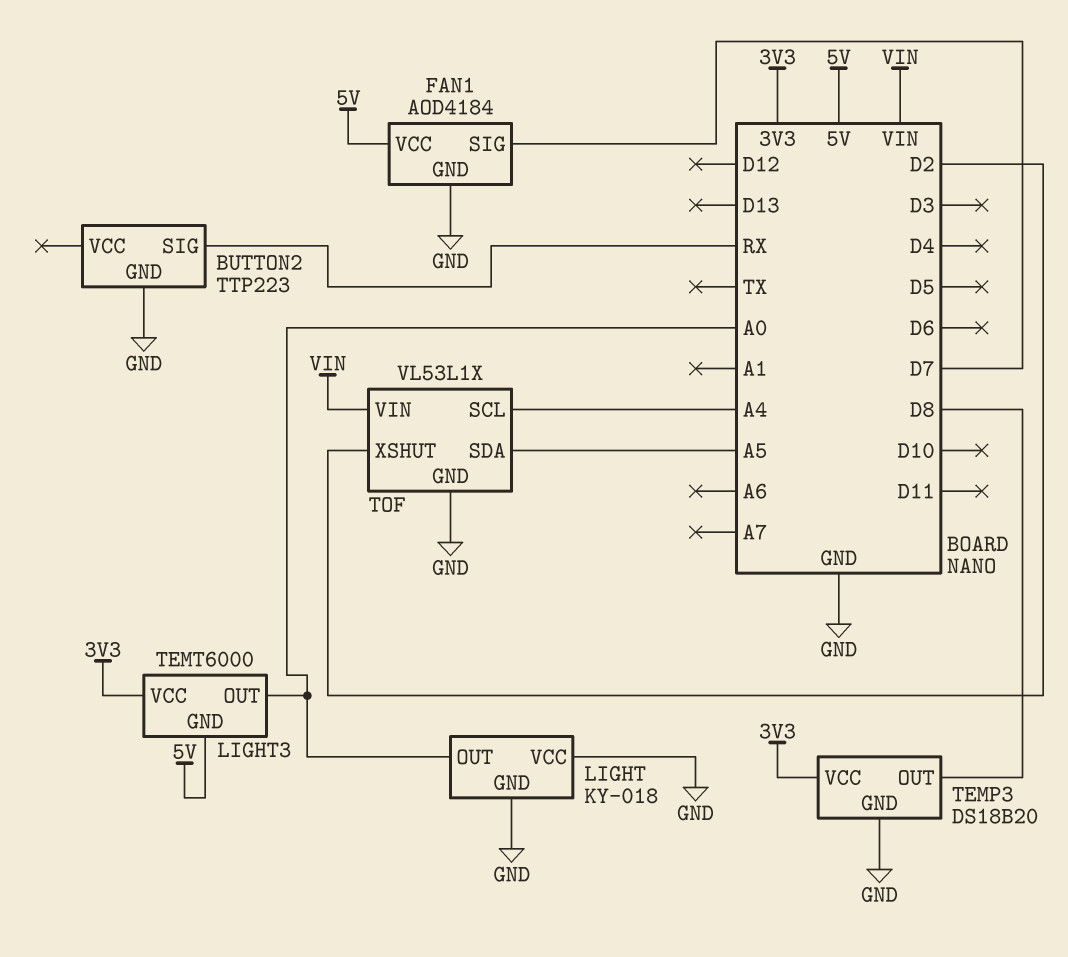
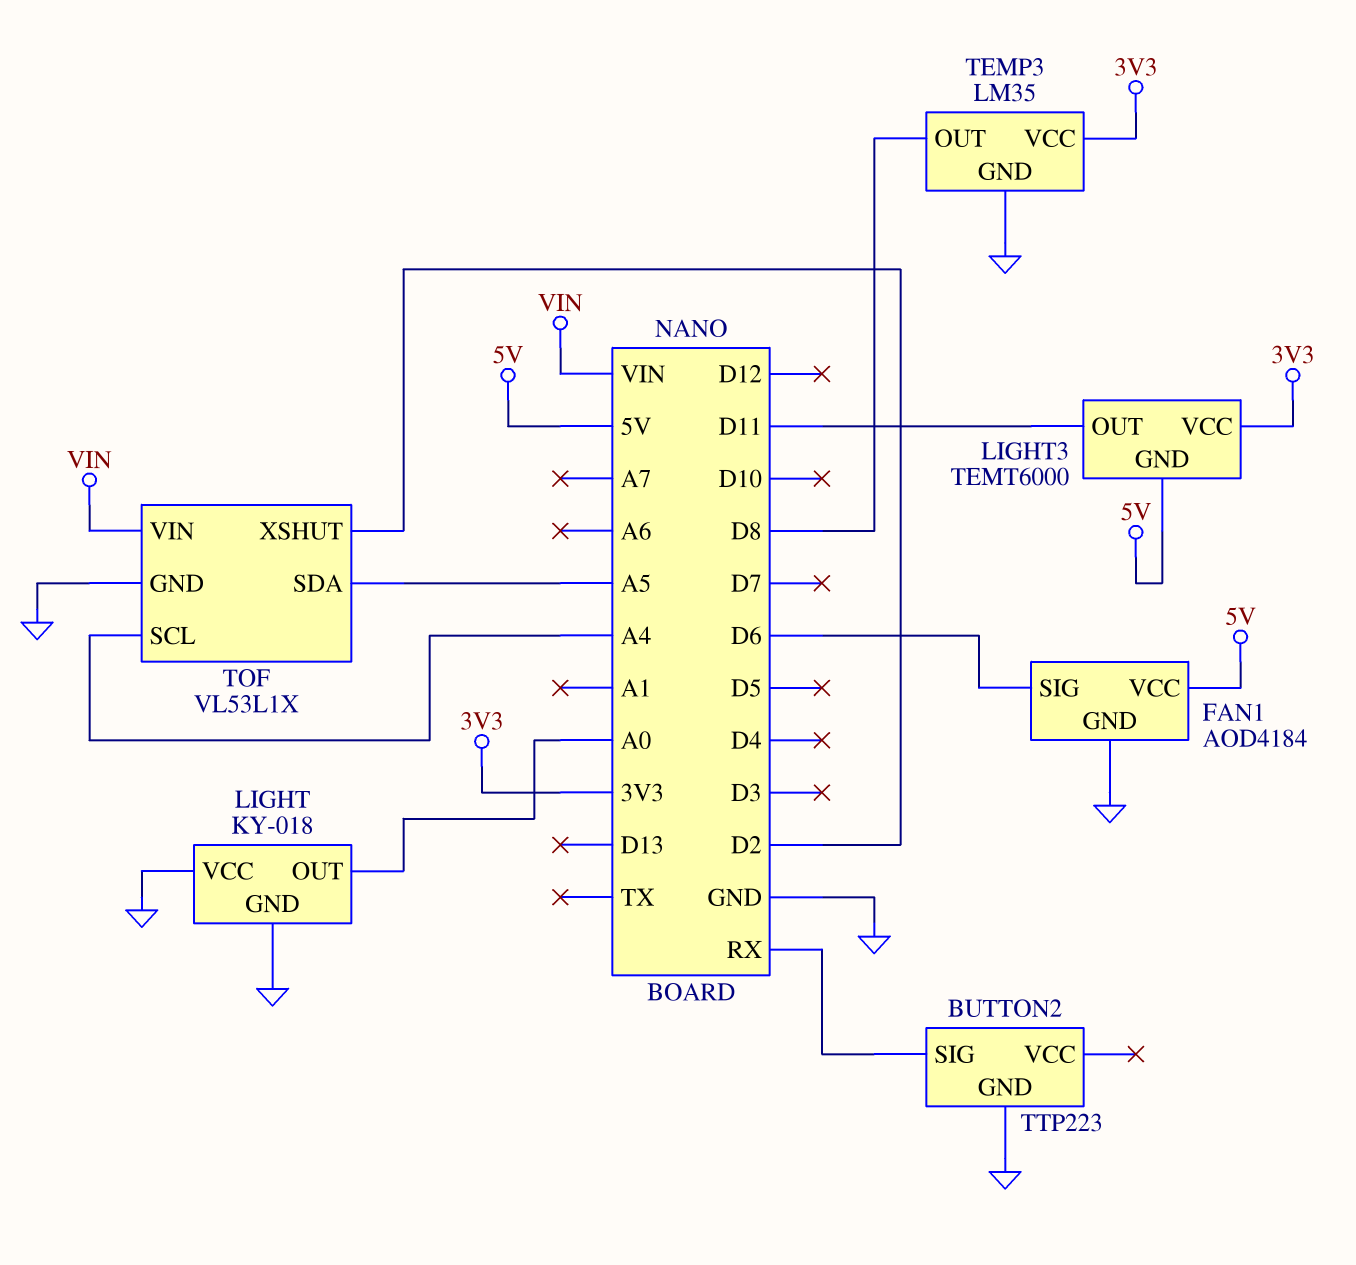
FAN1 pin SIG: D7 -> D6
LIGHT3 pin OUT: A0 -> D11
TEMP3: DS18B20 -> LM35

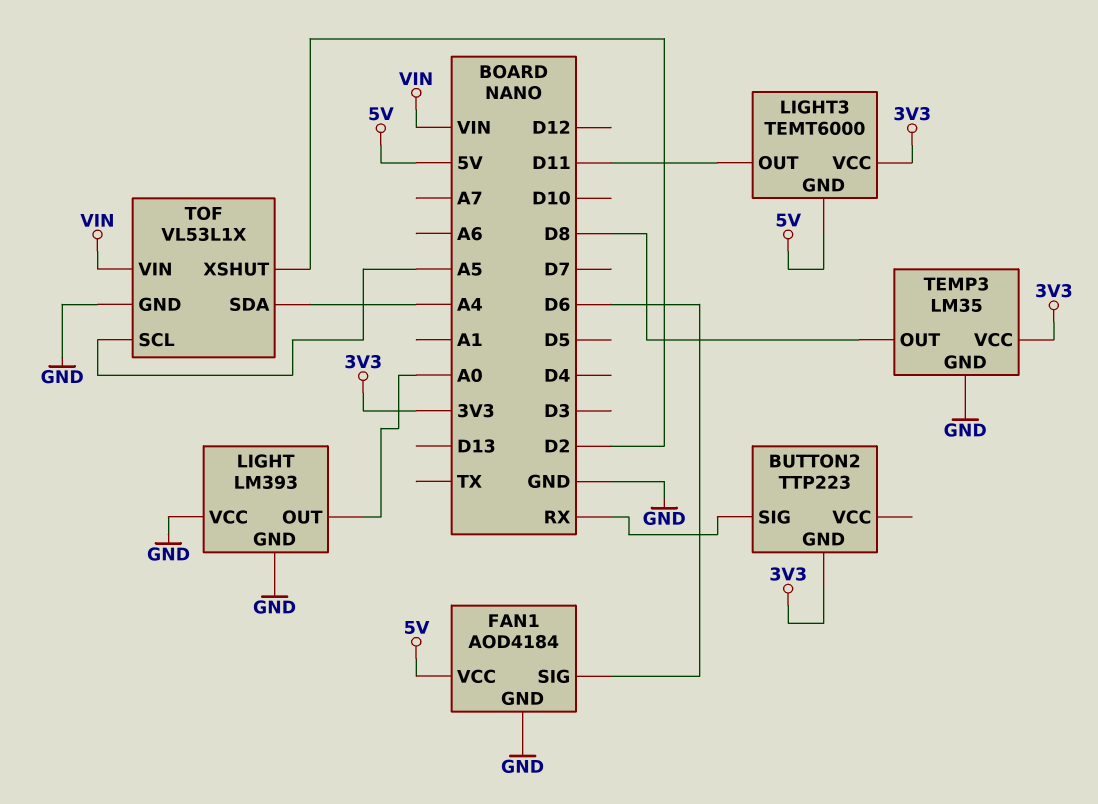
BUTTON2 pin GND: GND -> 3V3
LIGHT: KY-018 -> LM393
TOF pin SCL: A4 -> A5
TOF pin SDA: A5 -> A4

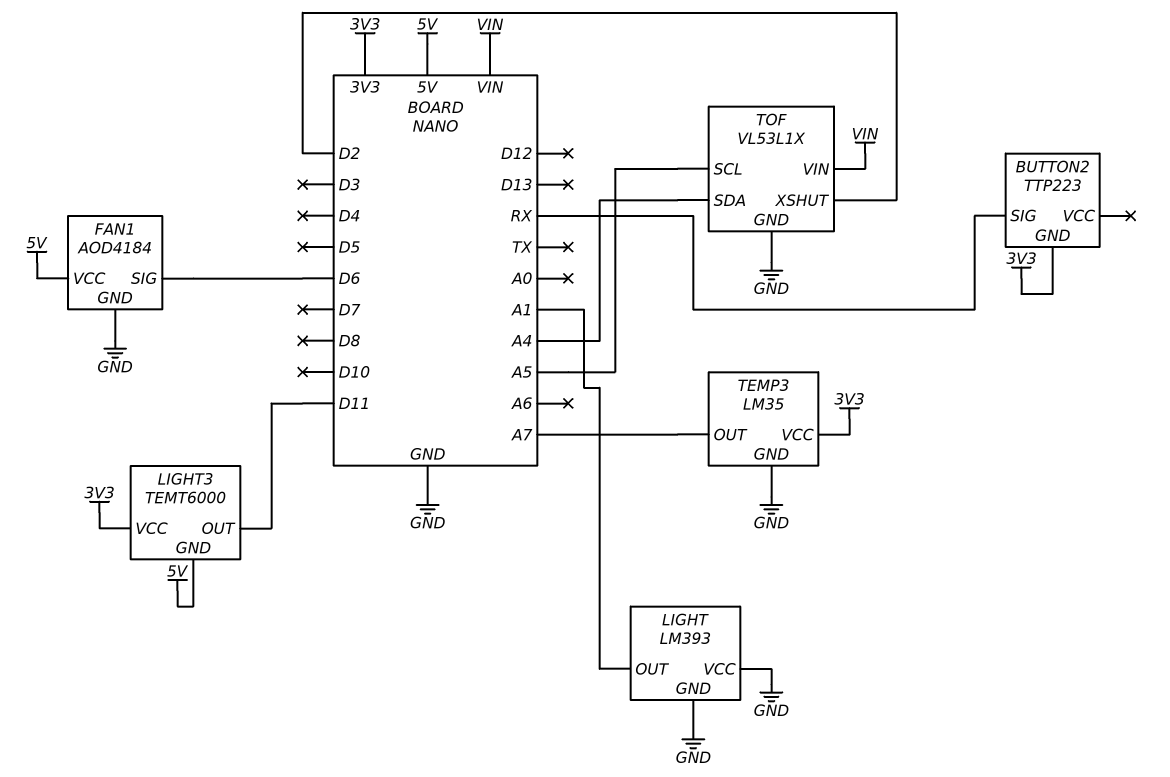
LIGHT pin OUT: A0 -> A1
TEMP3 pin OUT: D8 -> A7

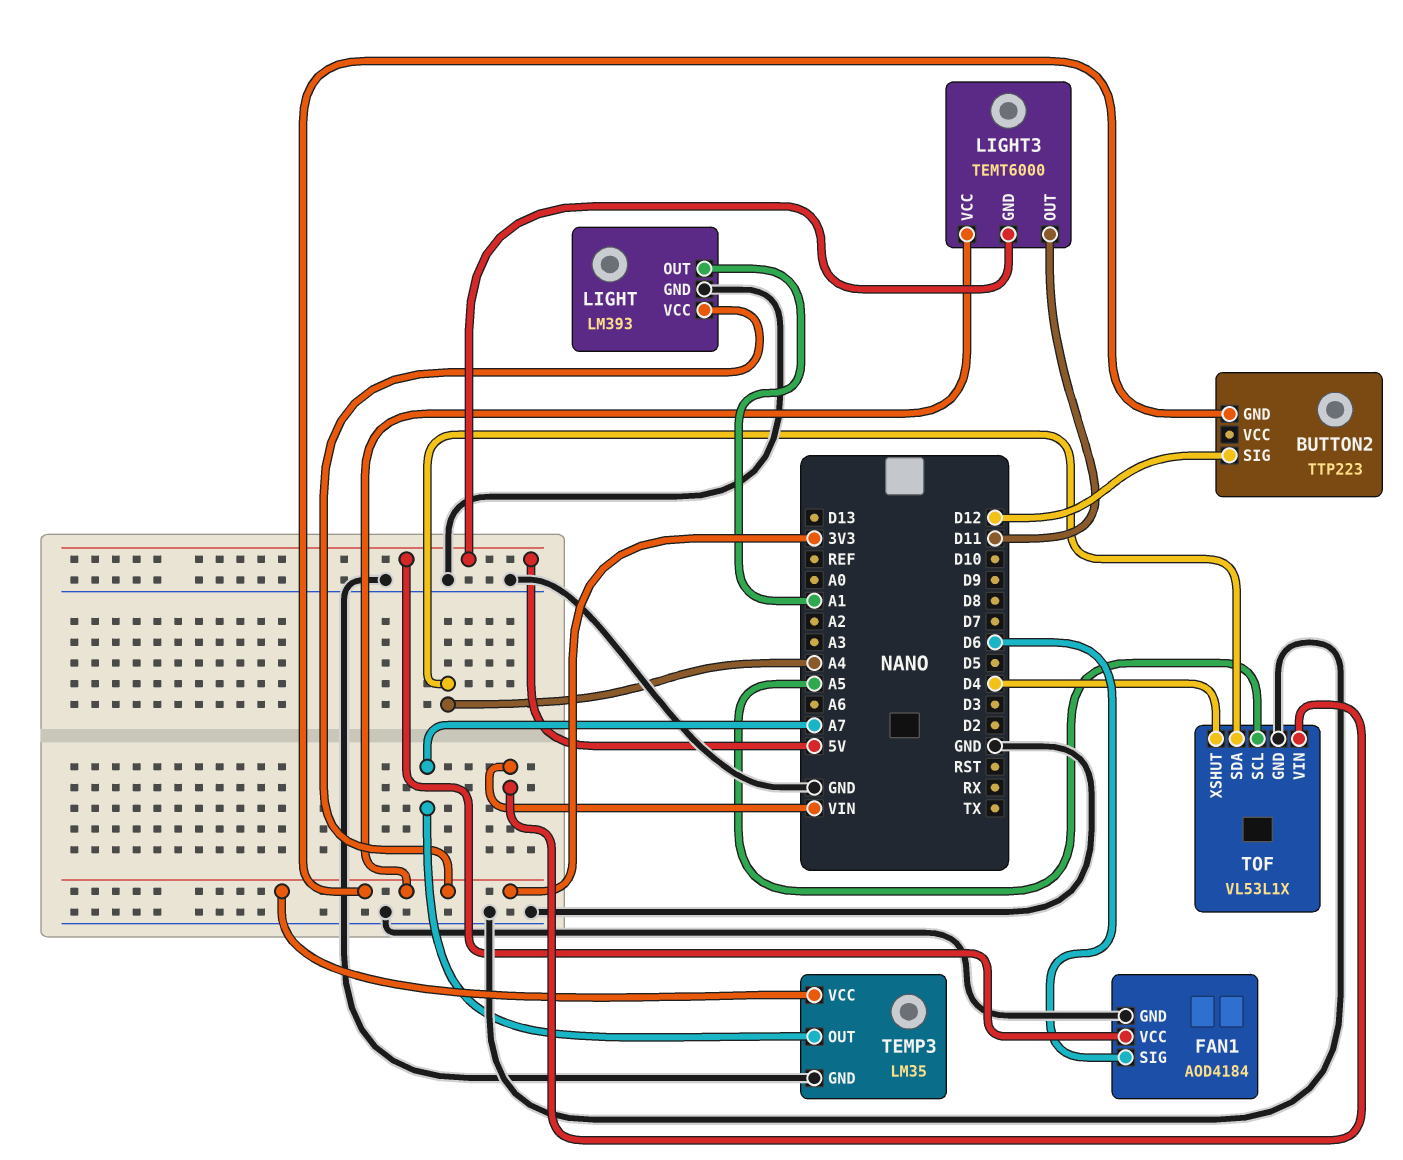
BUTTON2 pin SIG: RX -> D12
LIGHT pin VCC: GND -> 3V3
TOF pin XSHUT: D2 -> D4

